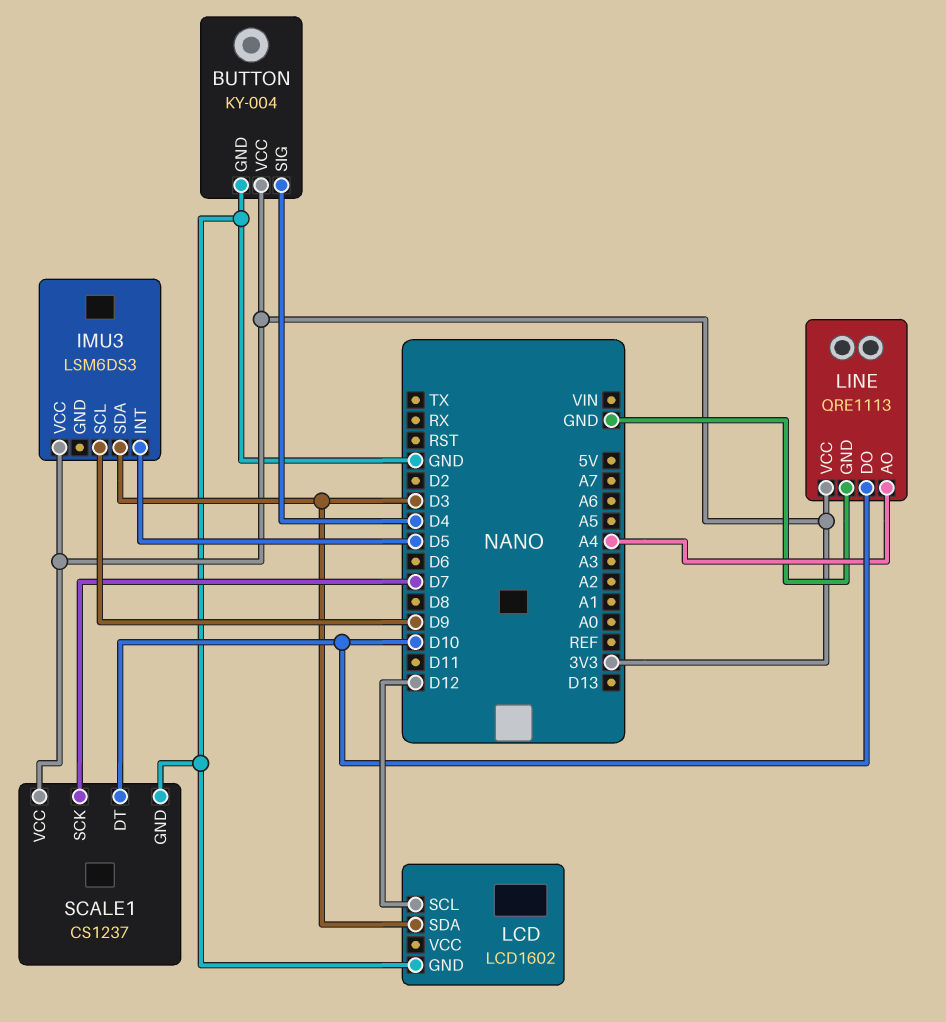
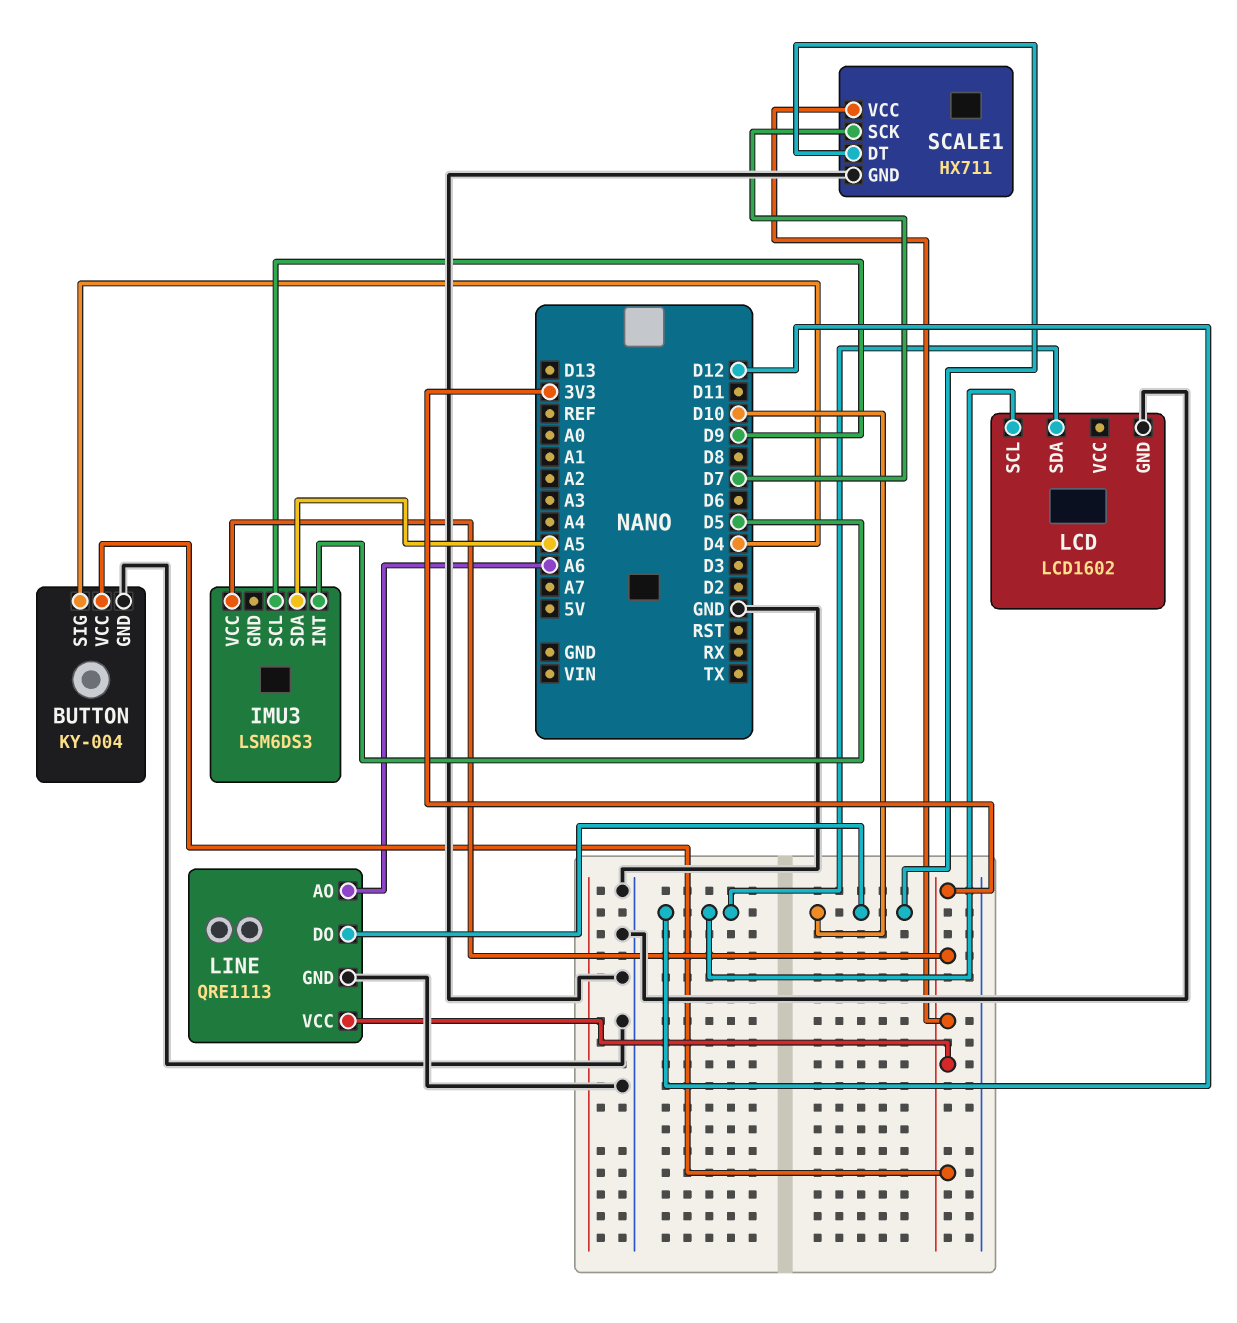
IMU3 pin SDA: D3 -> A5
LCD pin SDA: D3 -> D12
LINE pin AO: A4 -> A6
SCALE1: CS1237 -> HX711

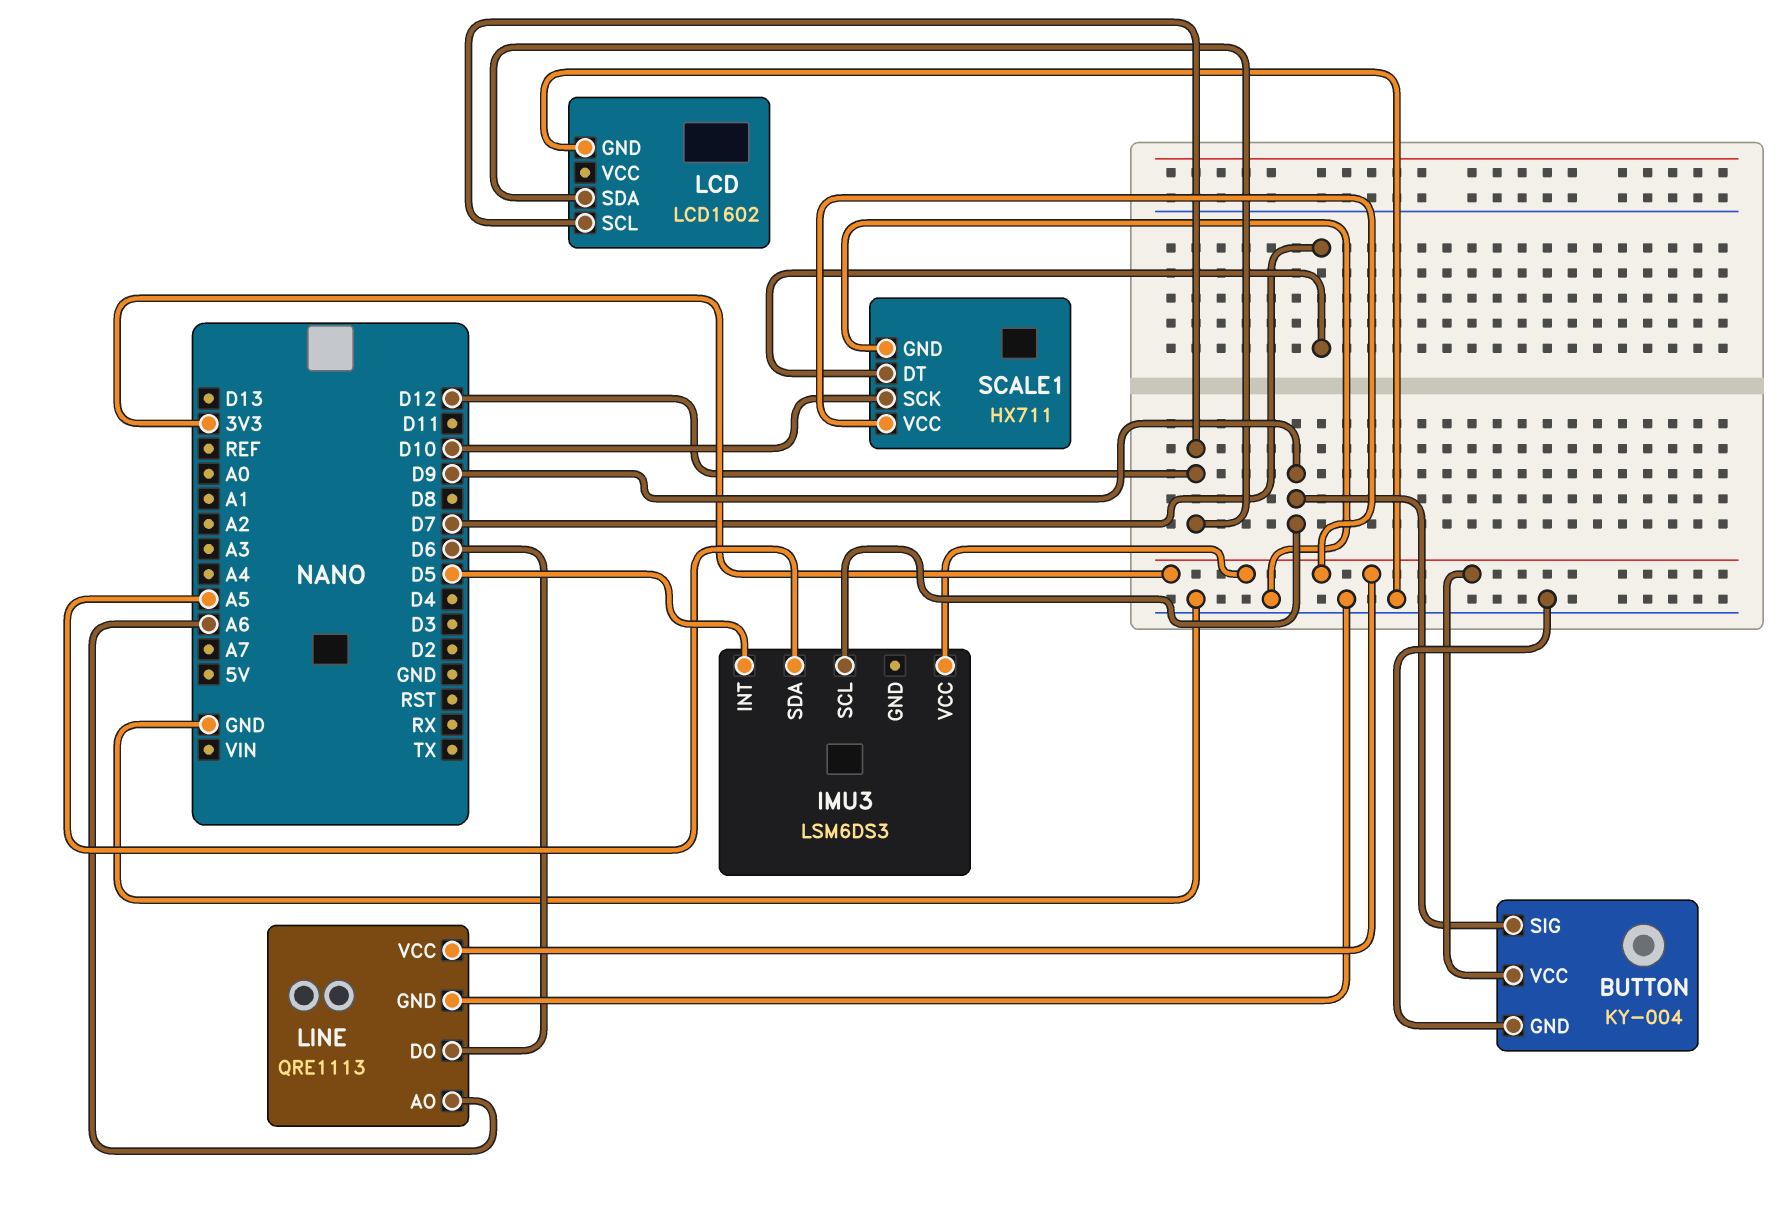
BUTTON pin SIG: D4 -> D9
LINE pin DO: D10 -> D6
SCALE1 pin DT: D10 -> D7
SCALE1 pin SCK: D7 -> D10

